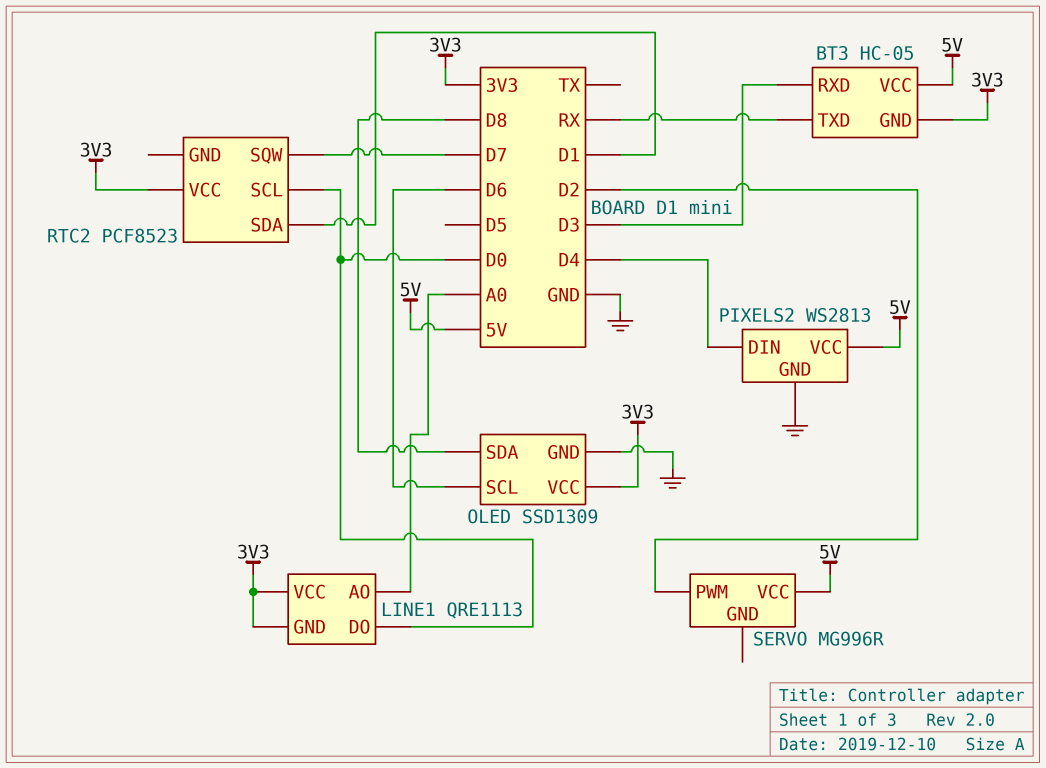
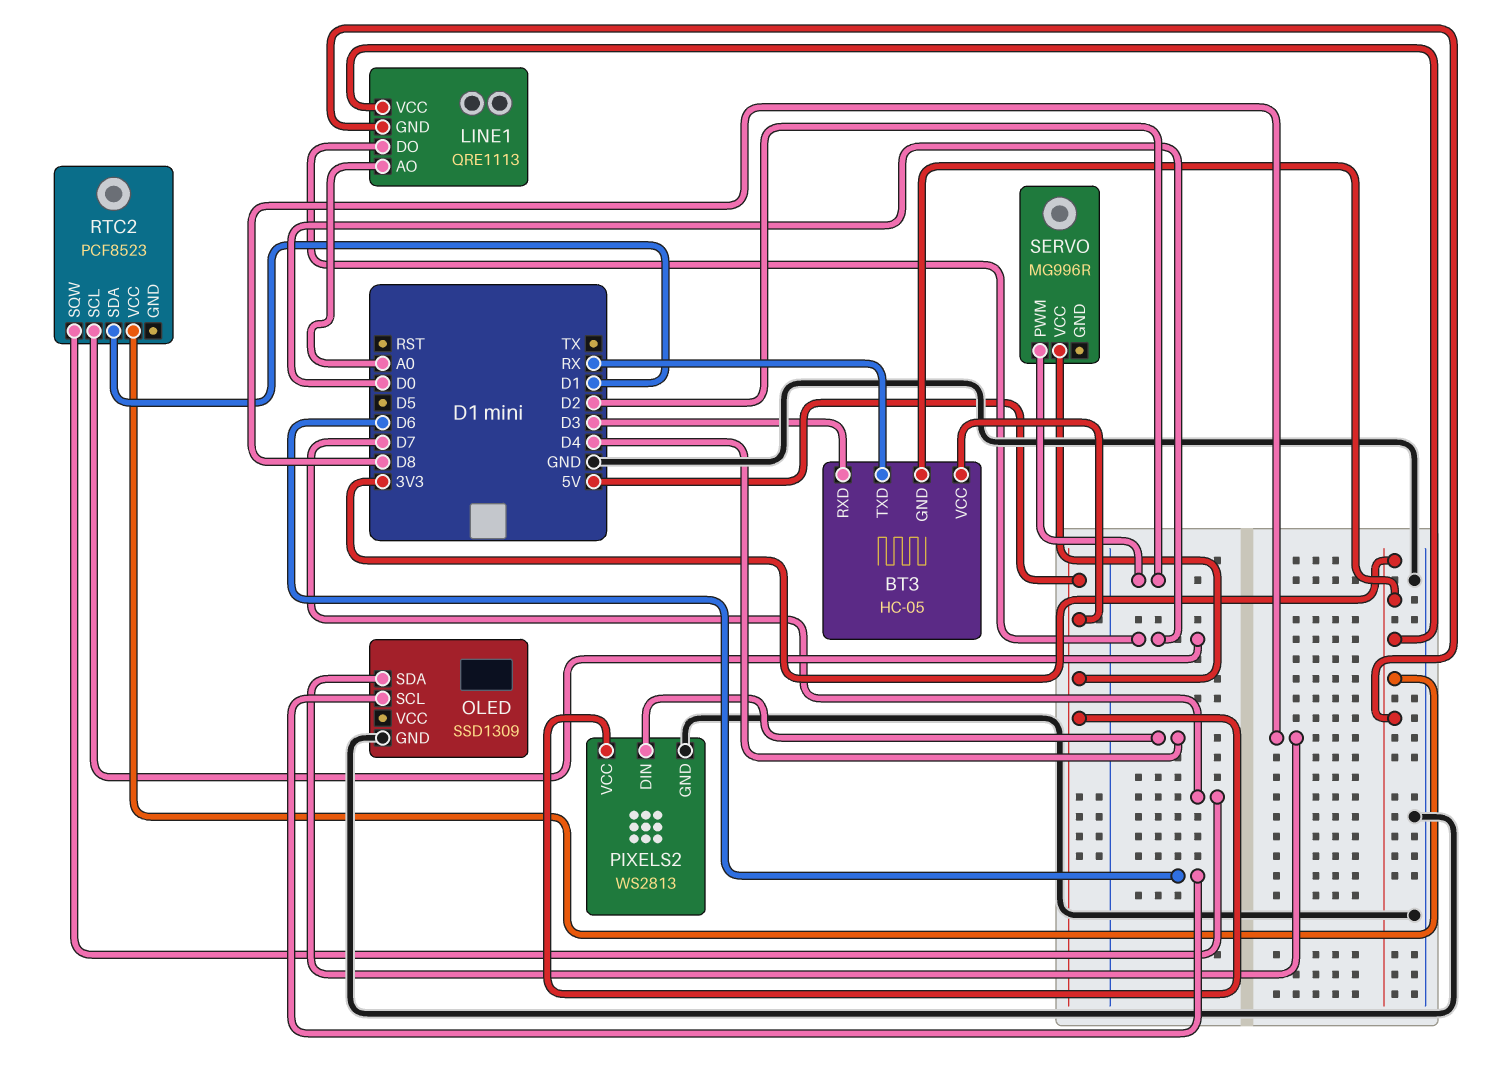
OLED pin VCC: 3V3 -> none

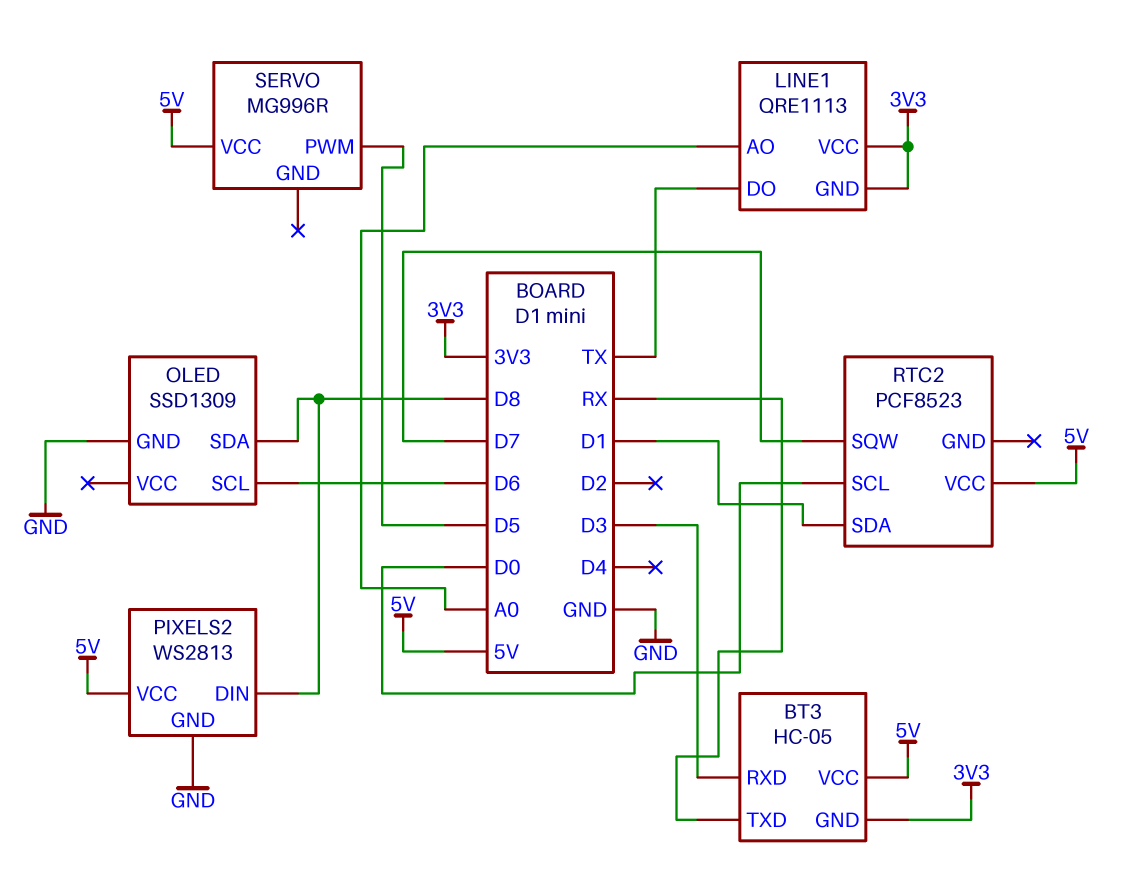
LINE1 pin DO: D0 -> TX
PIXELS2 pin DIN: D4 -> D8
RTC2 pin VCC: 3V3 -> 5V
SERVO pin PWM: D2 -> D5

